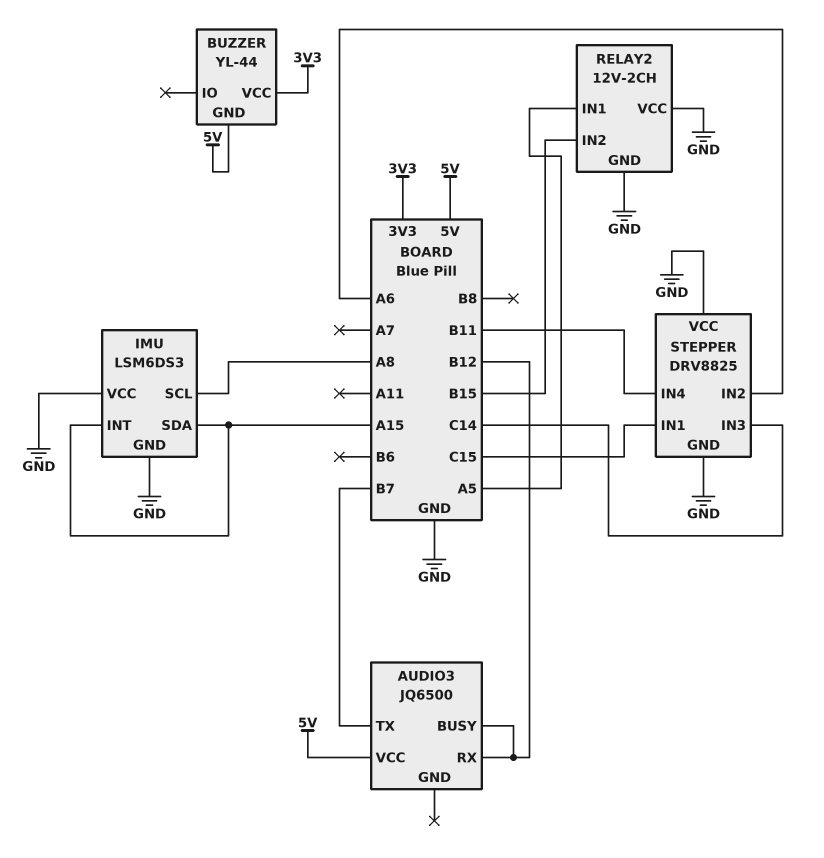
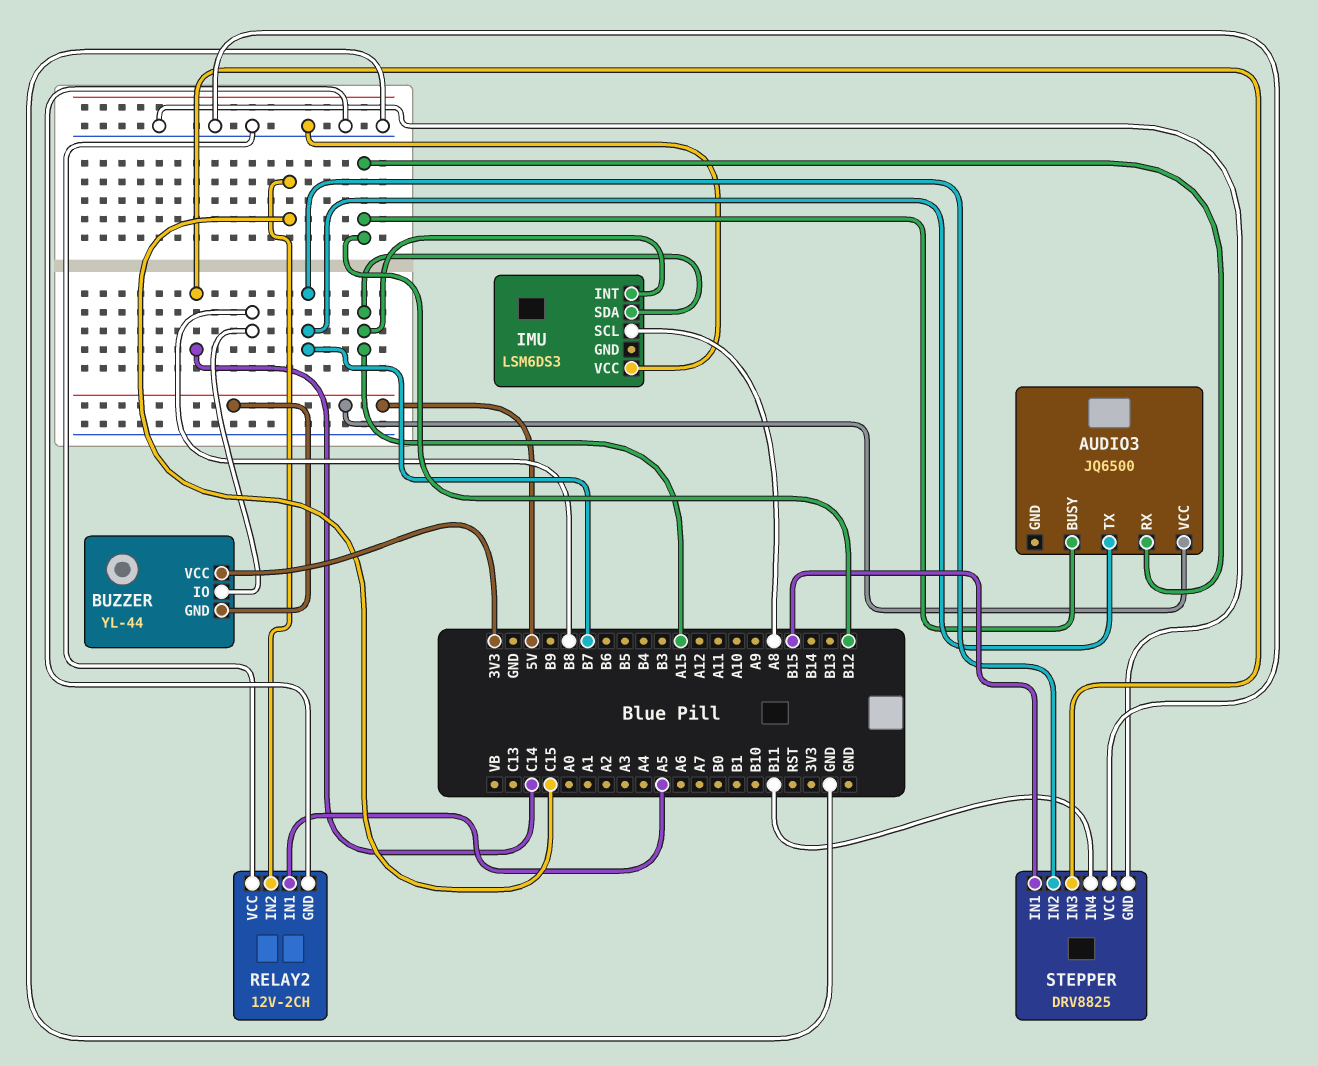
BUZZER pin IO: none -> B8
IMU pin GND: GND -> none
RELAY2 pin IN2: B15 -> C15
STEPPER pin IN1: C15 -> B15
STEPPER pin IN2: A6 -> B7

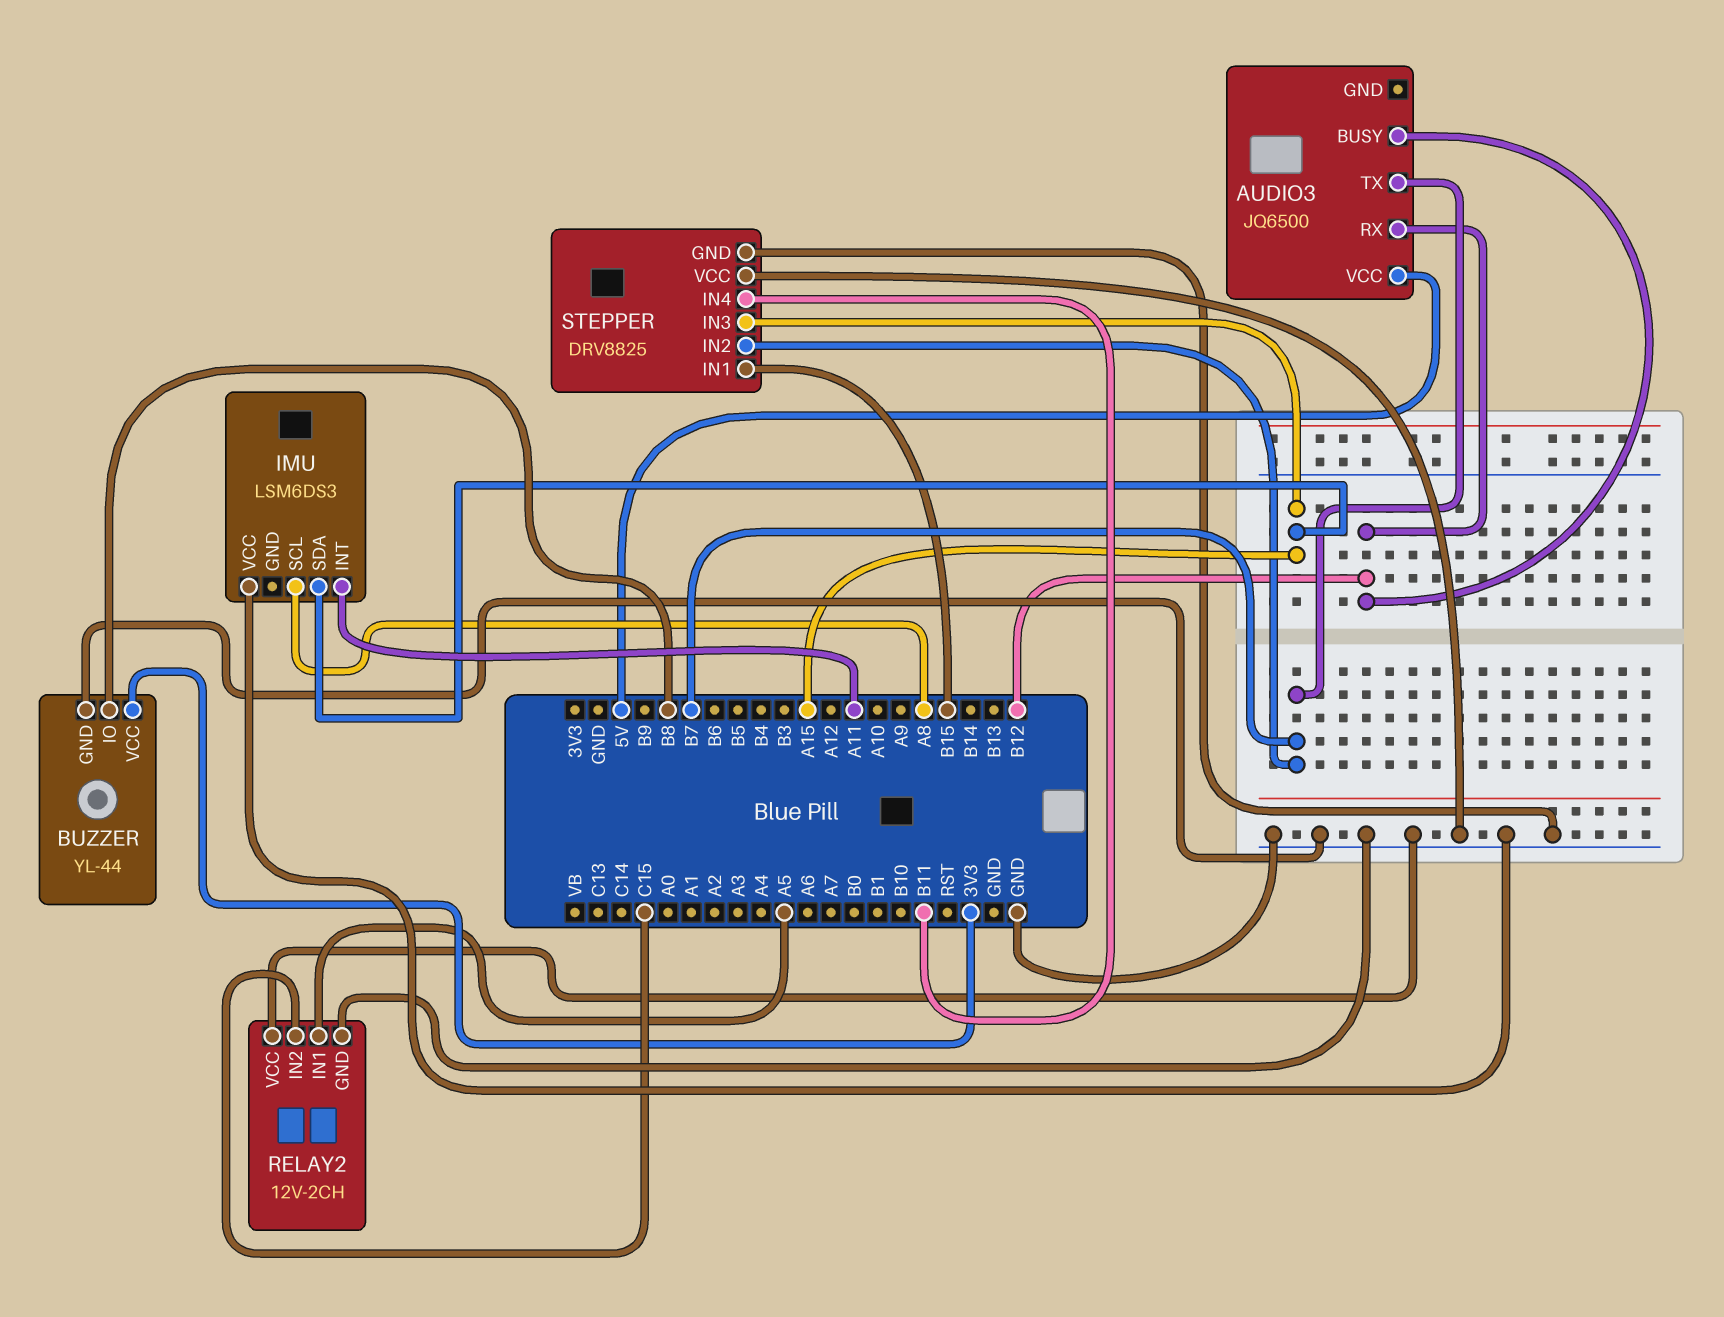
BUZZER pin GND: 5V -> GND
IMU pin INT: A15 -> A11
STEPPER pin IN3: C14 -> A15

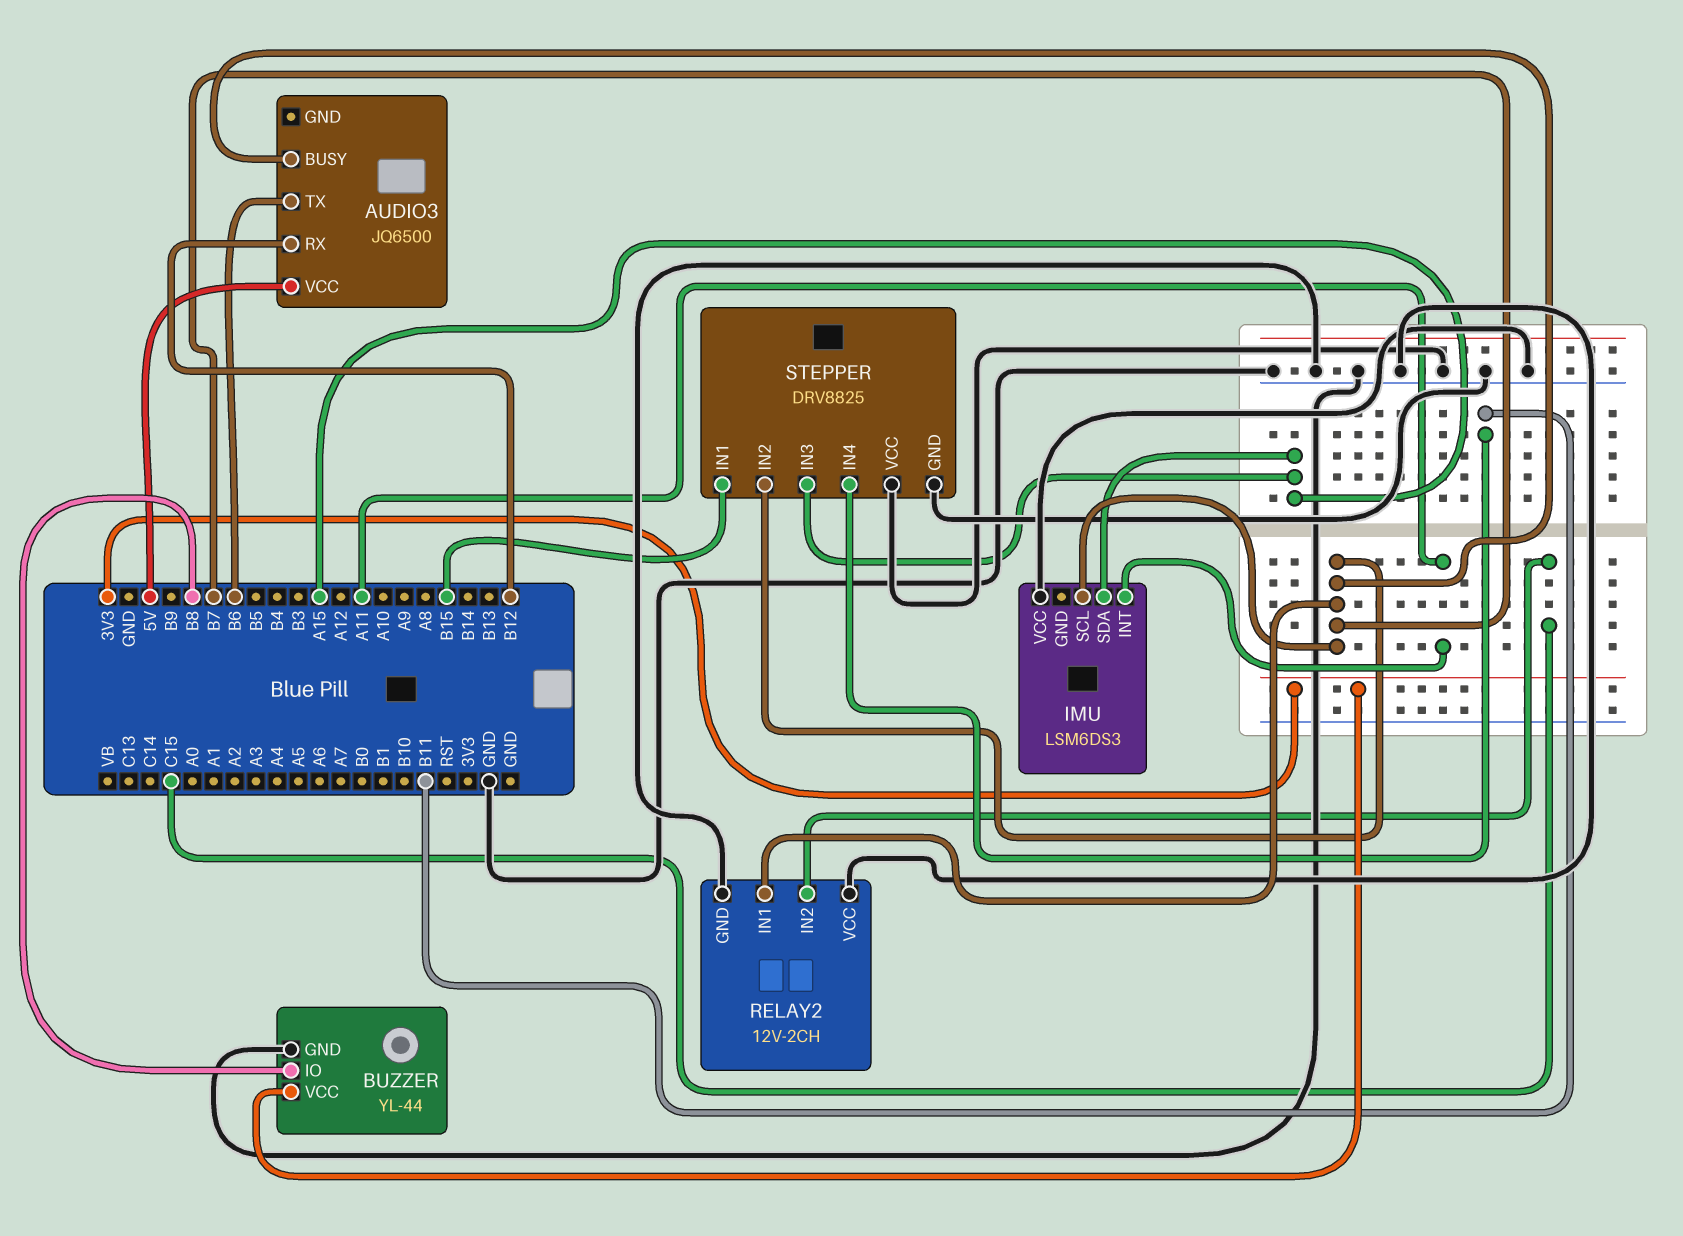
AUDIO3 pin BUSY: B12 -> B7
AUDIO3 pin TX: B7 -> B6
IMU pin SCL: A8 -> B7
RELAY2 pin IN1: A5 -> B7

